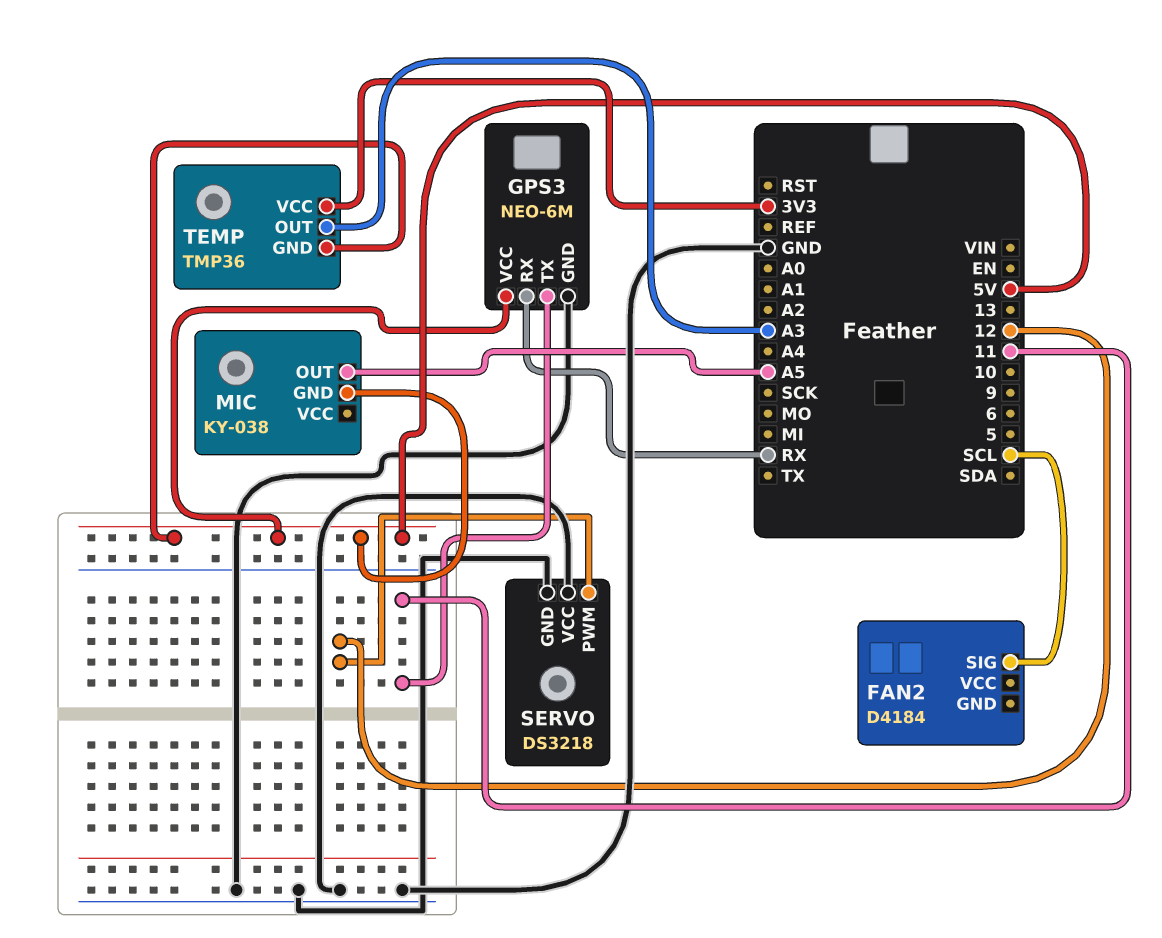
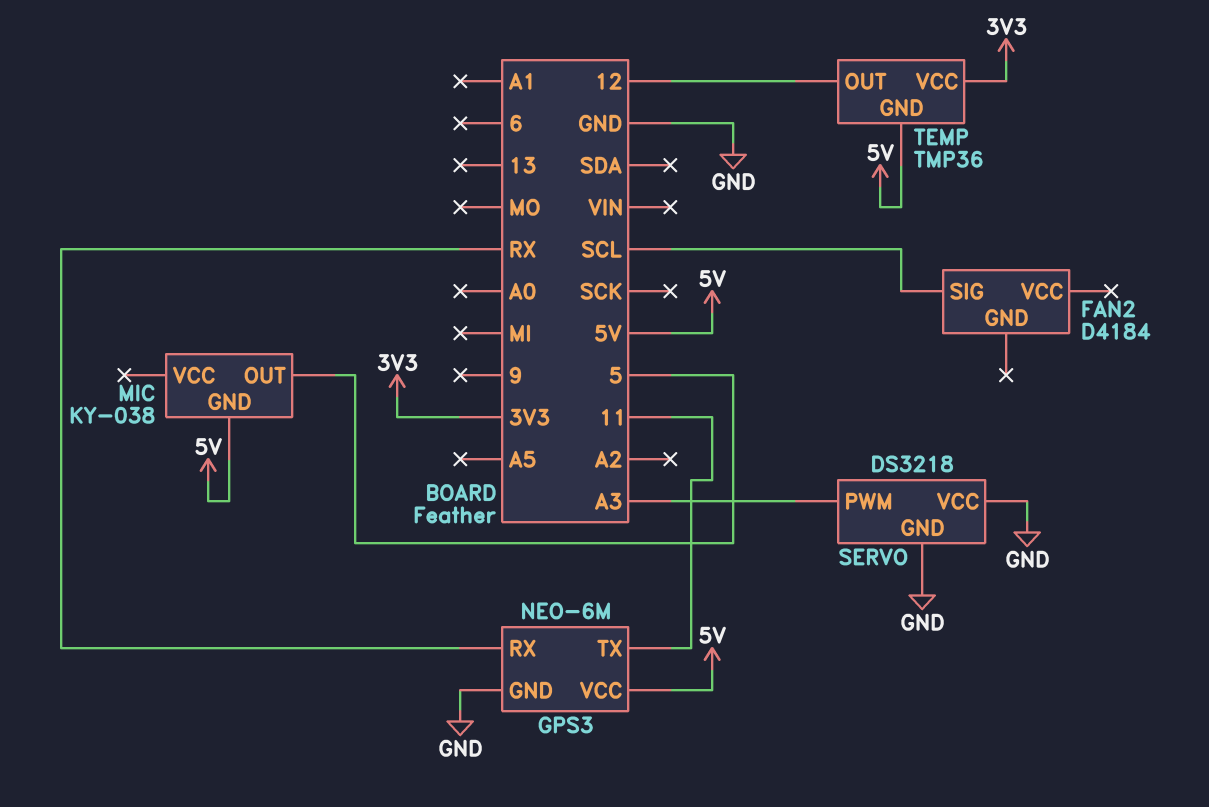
MIC pin OUT: A5 -> 5
SERVO pin PWM: 12 -> A3
TEMP pin OUT: A3 -> 12

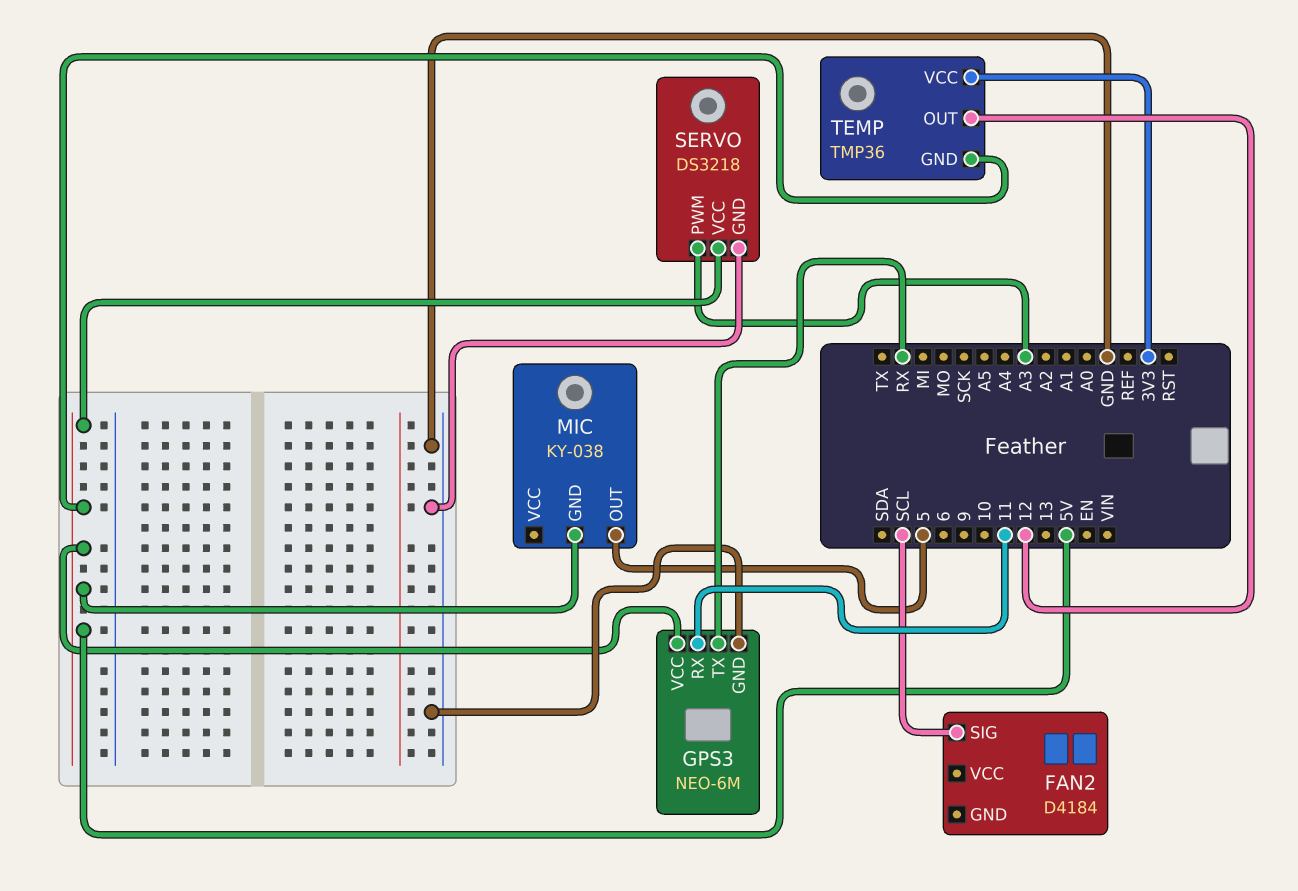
GPS3 pin RX: RX -> 11
GPS3 pin TX: 11 -> RX
SERVO pin VCC: GND -> 5V

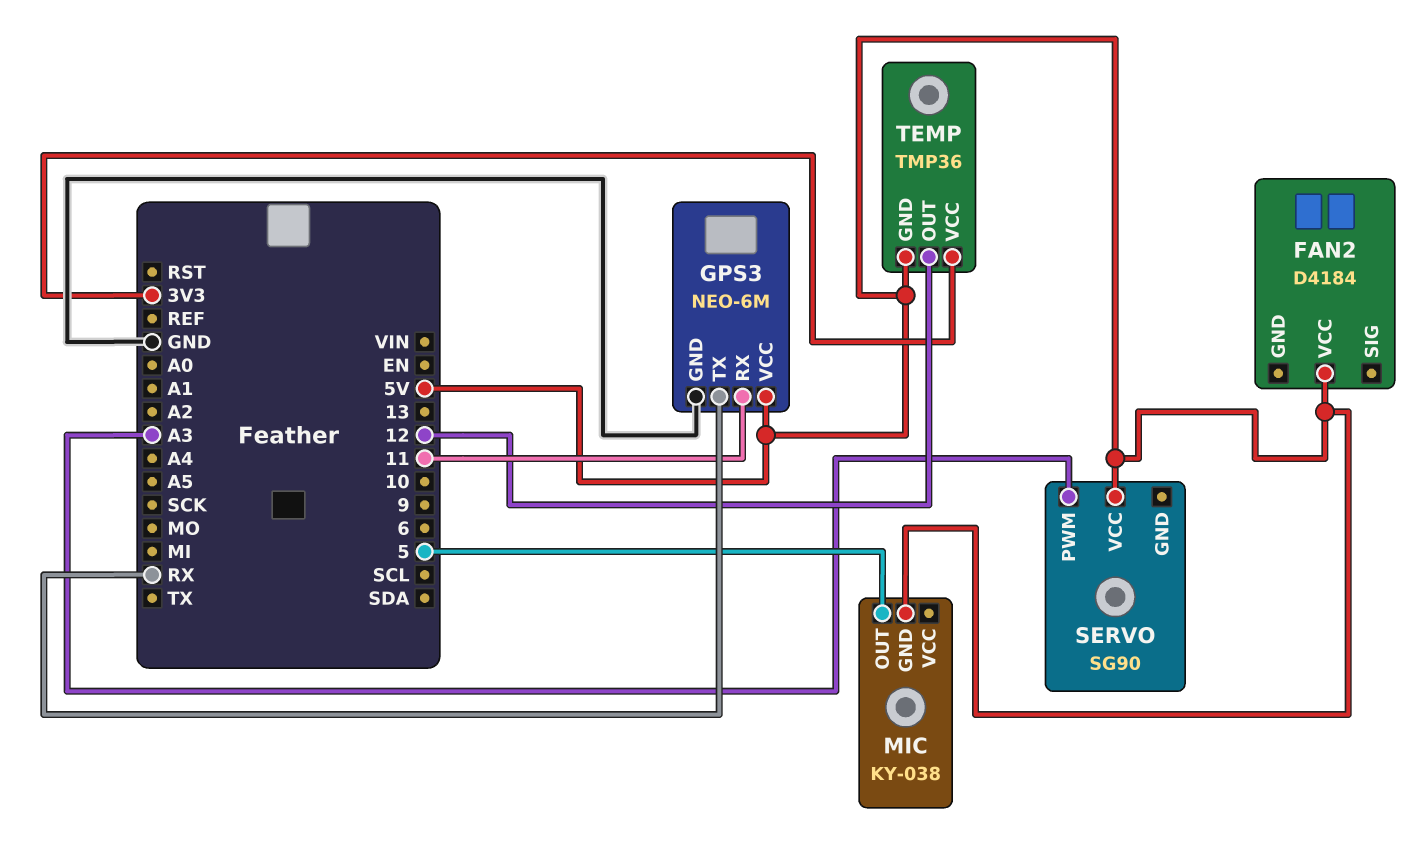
FAN2 pin SIG: SCL -> none
FAN2 pin VCC: none -> 5V
SERVO: DS3218 -> SG90
SERVO pin GND: GND -> none

